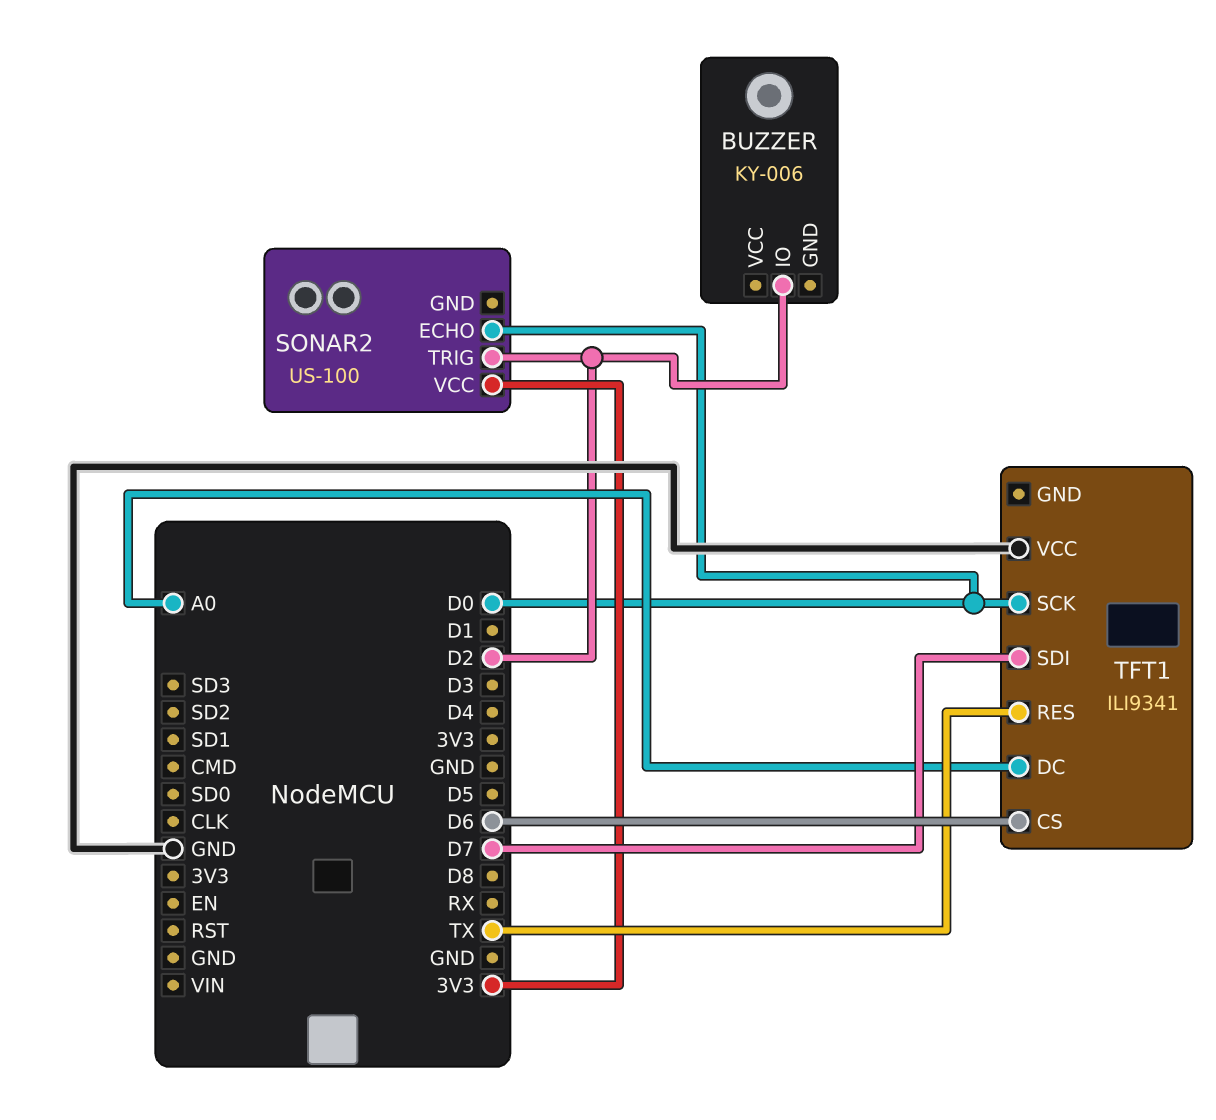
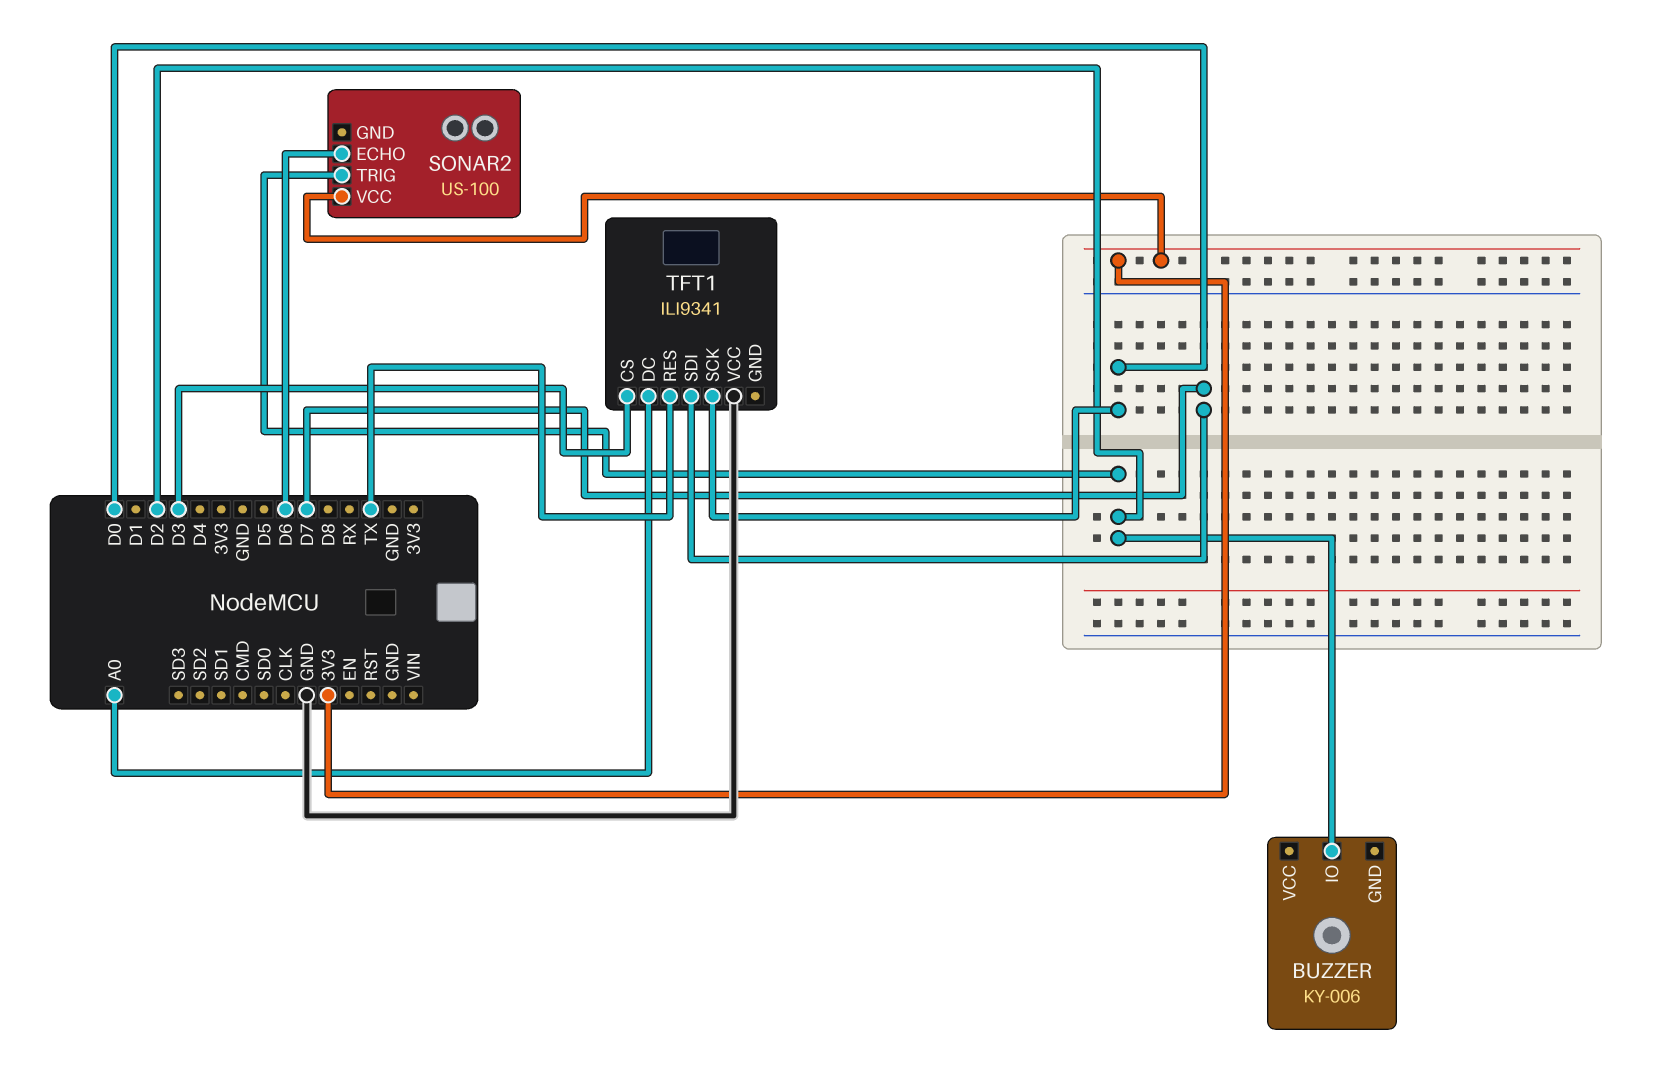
SONAR2 pin ECHO: D0 -> D6
TFT1 pin CS: D6 -> D3

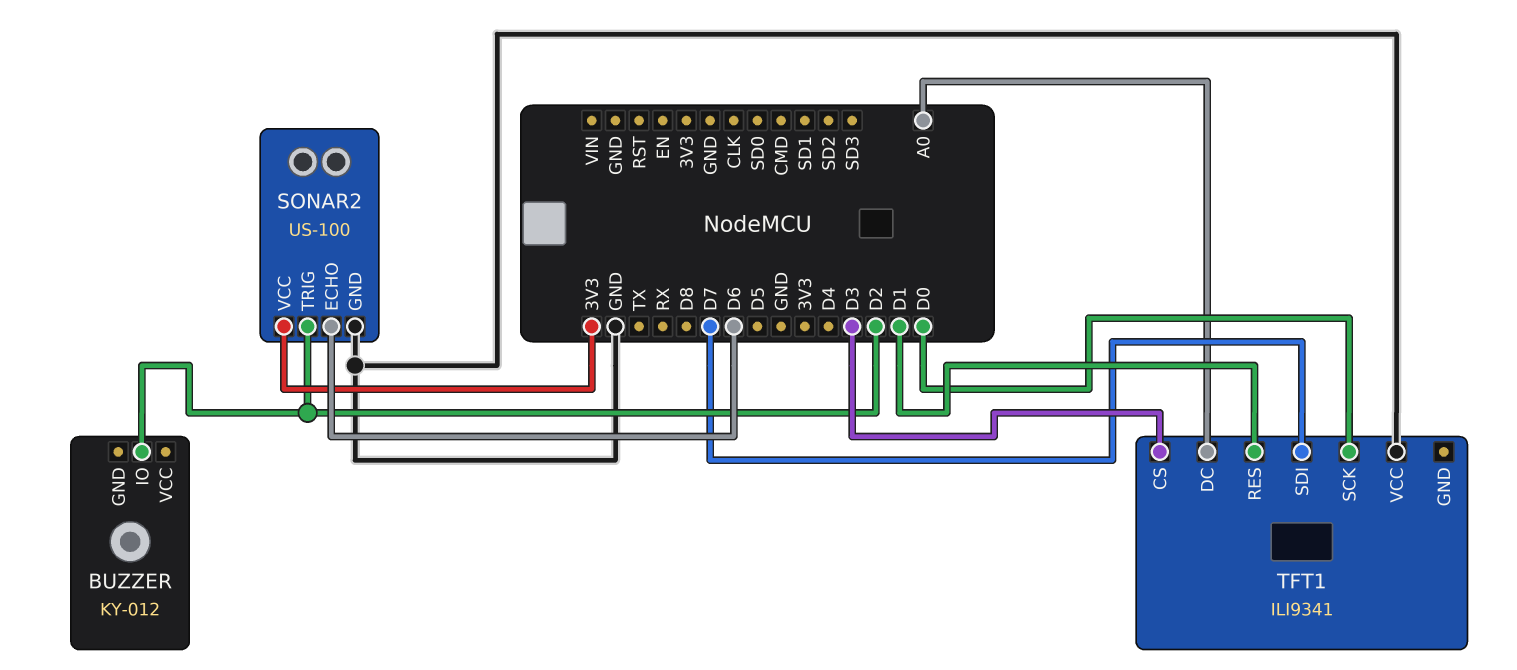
BUZZER: KY-006 -> KY-012
SONAR2 pin GND: none -> GND
TFT1 pin RES: TX -> D1

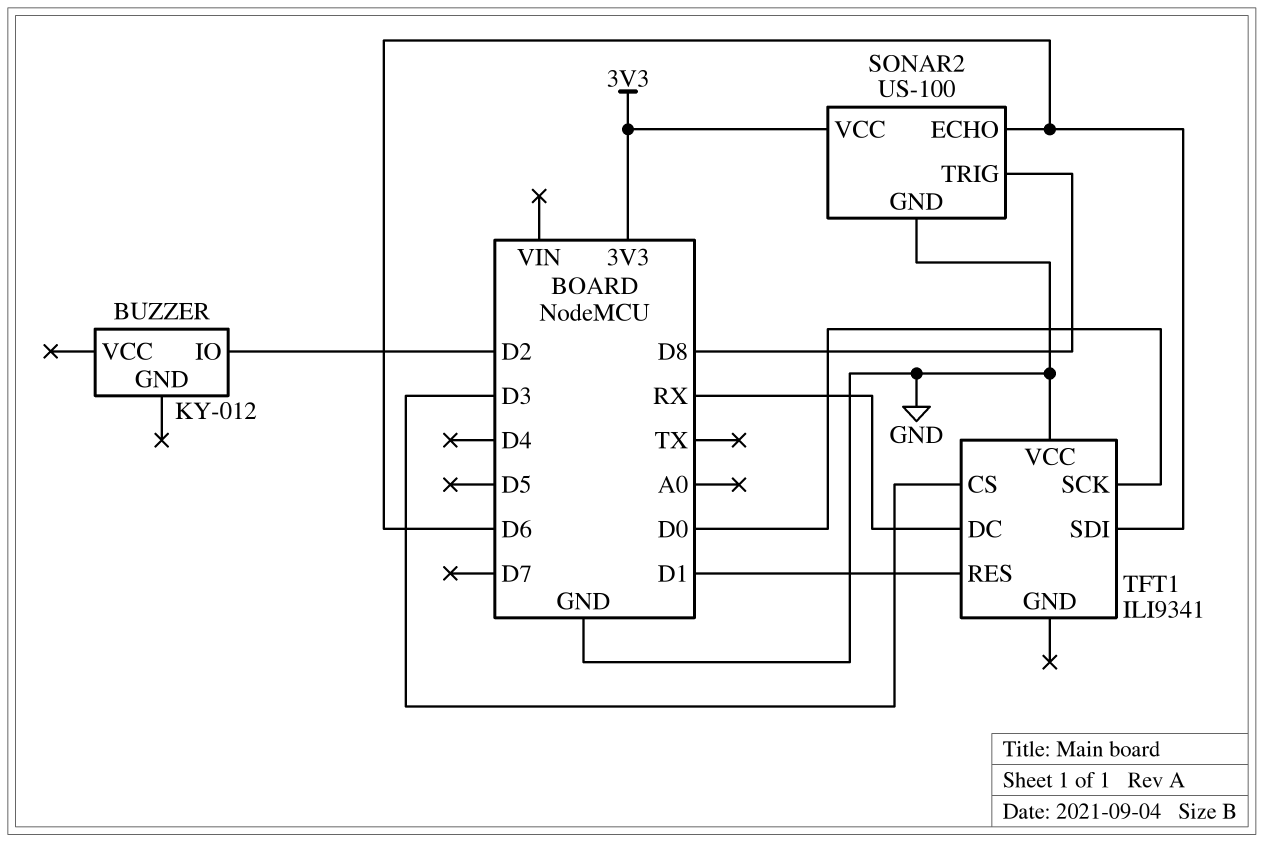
SONAR2 pin TRIG: D2 -> D8
TFT1 pin DC: A0 -> RX
TFT1 pin SDI: D7 -> D6

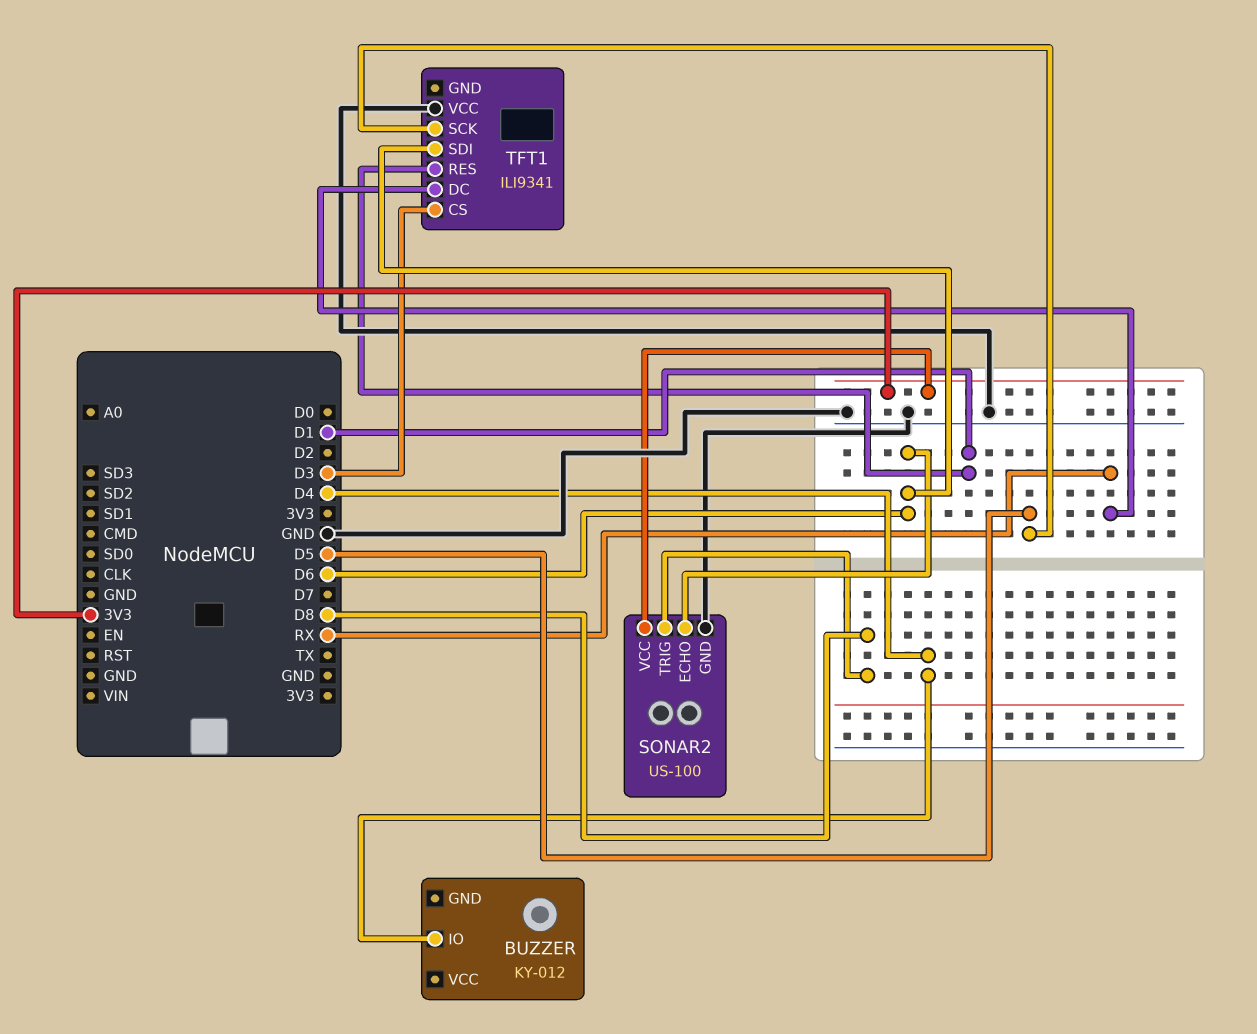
BUZZER pin IO: D2 -> D4
TFT1 pin SCK: D0 -> D5

